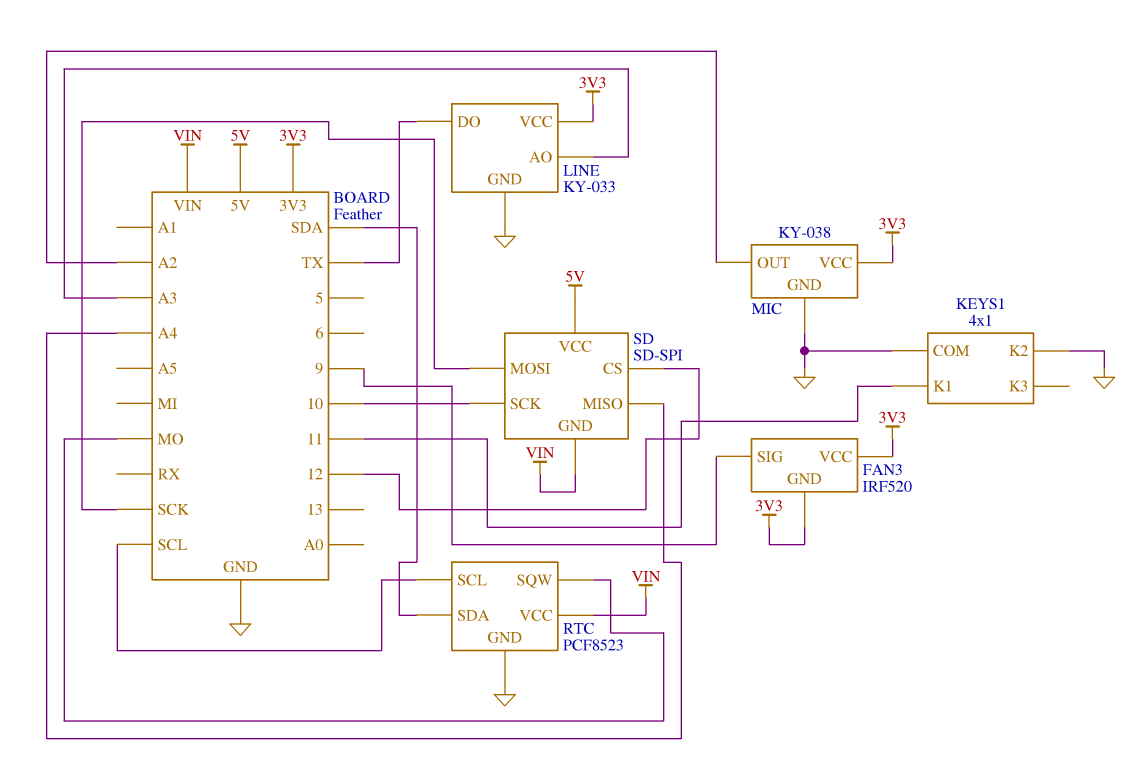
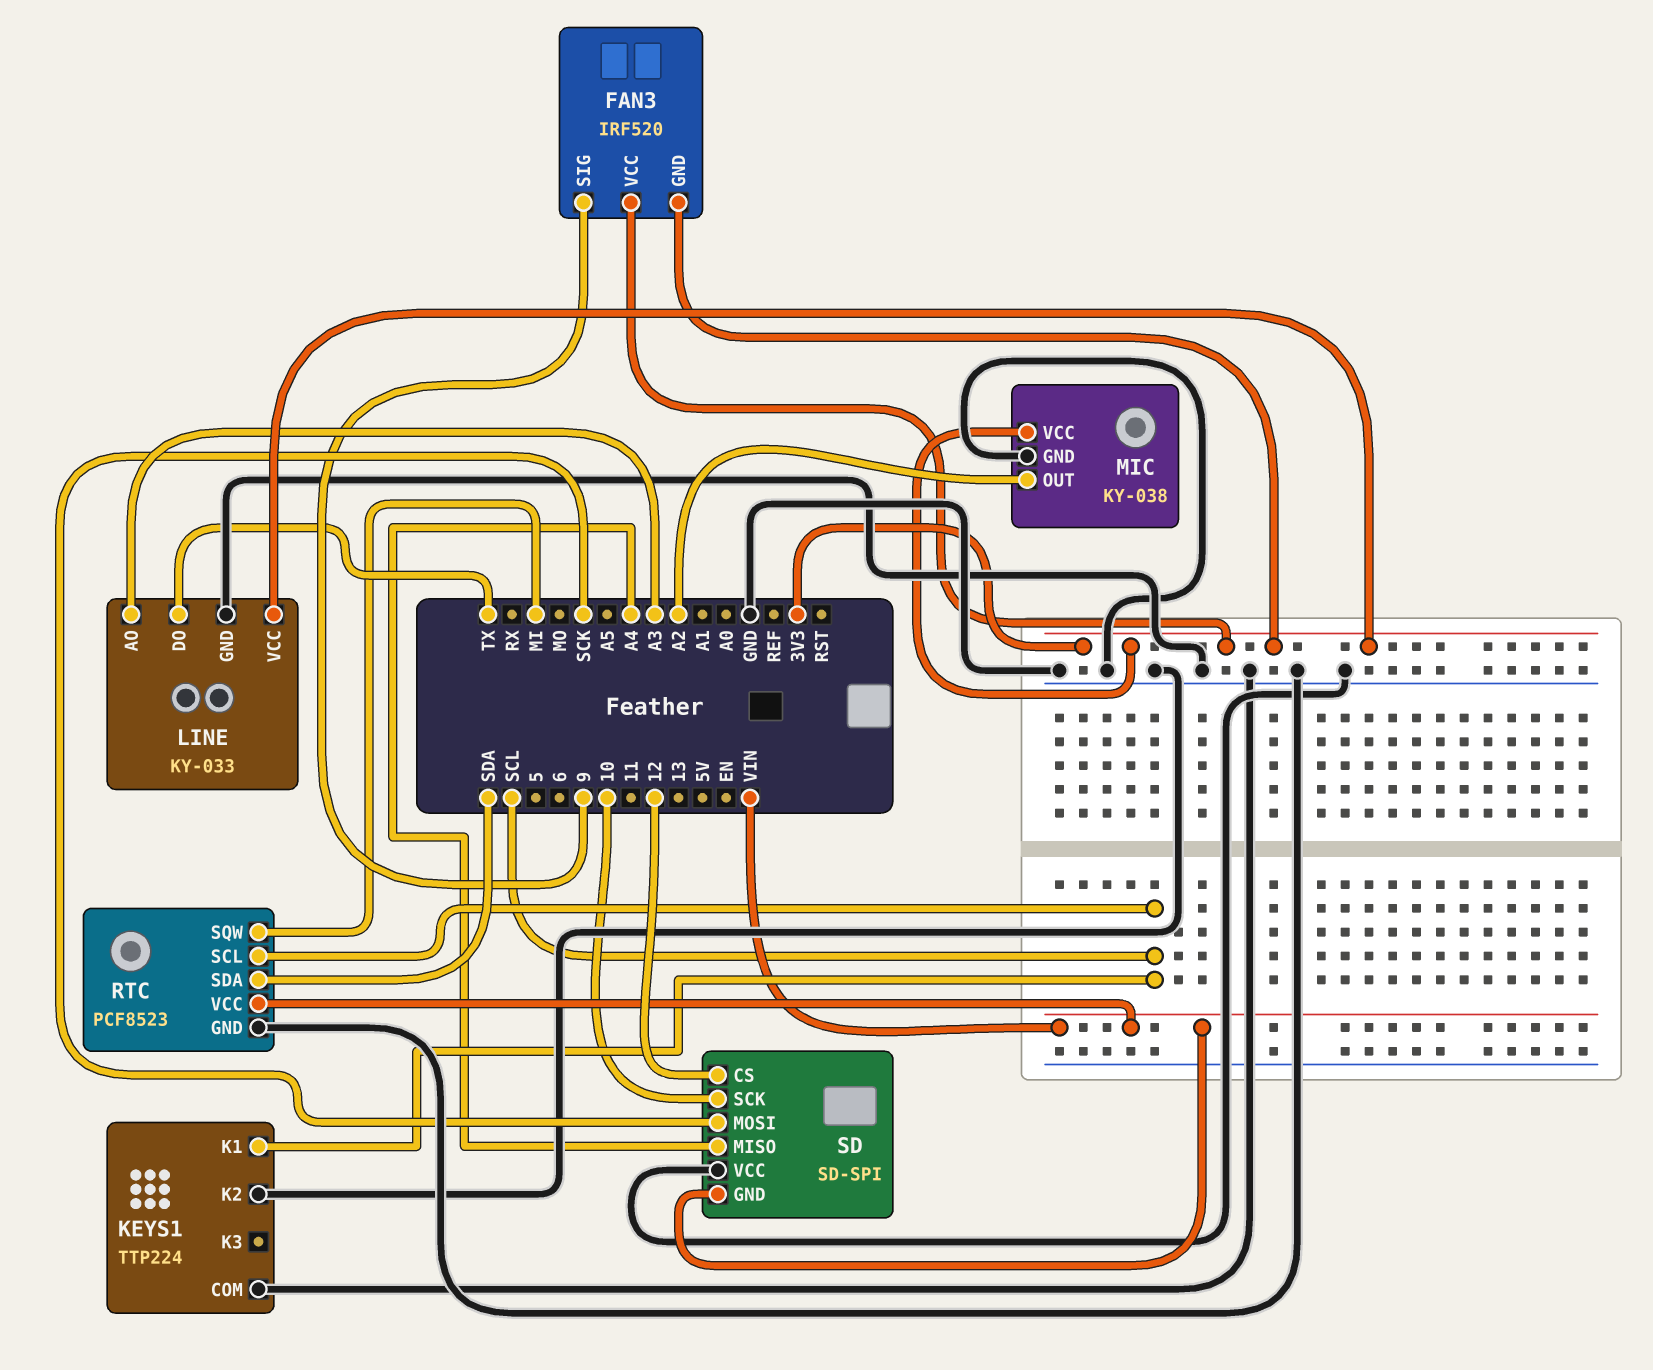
KEYS1: 4x1 -> TTP224
KEYS1 pin K1: 11 -> SCL
RTC pin SQW: MO -> MI
SD pin VCC: 5V -> GND

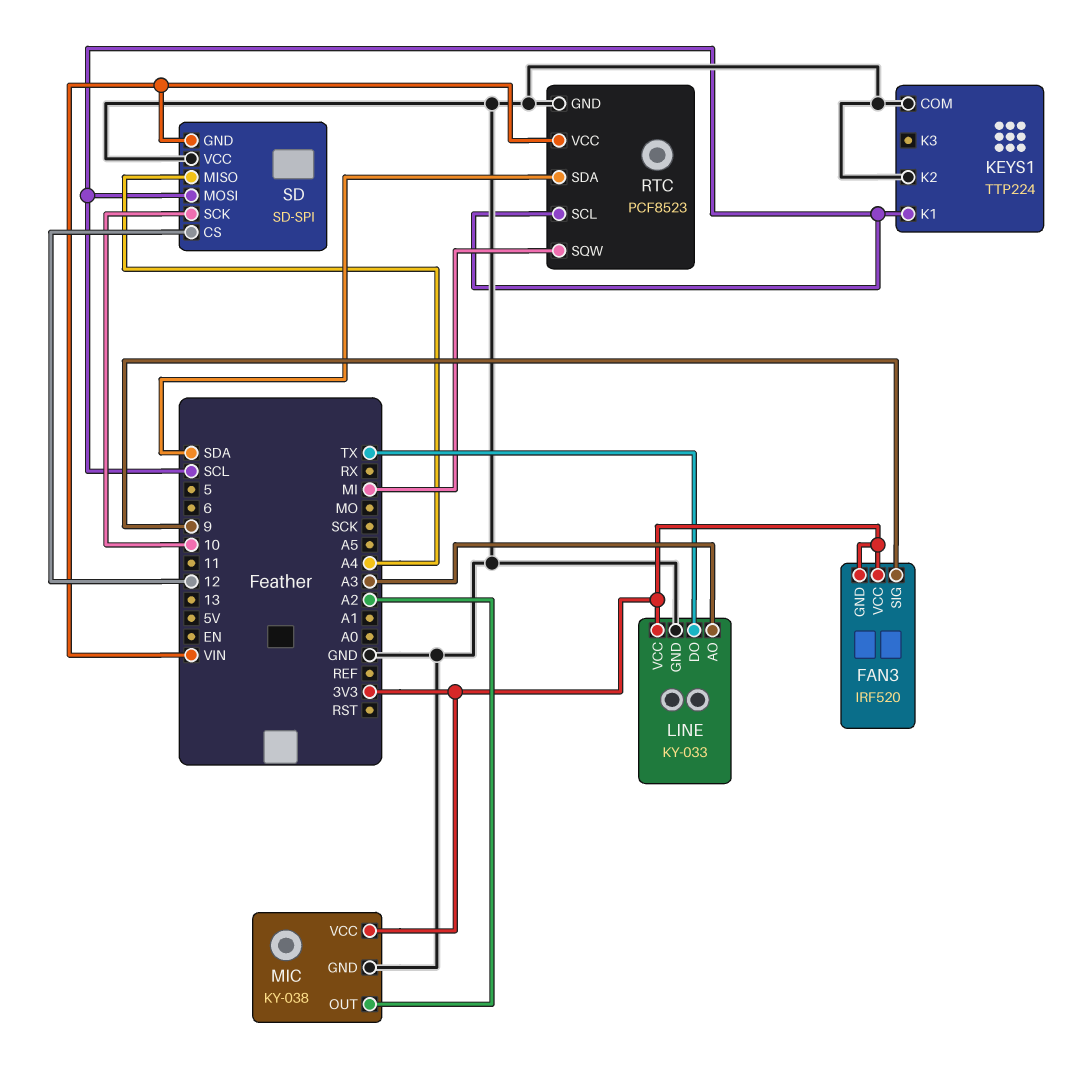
SD pin MOSI: SCK -> SCL

